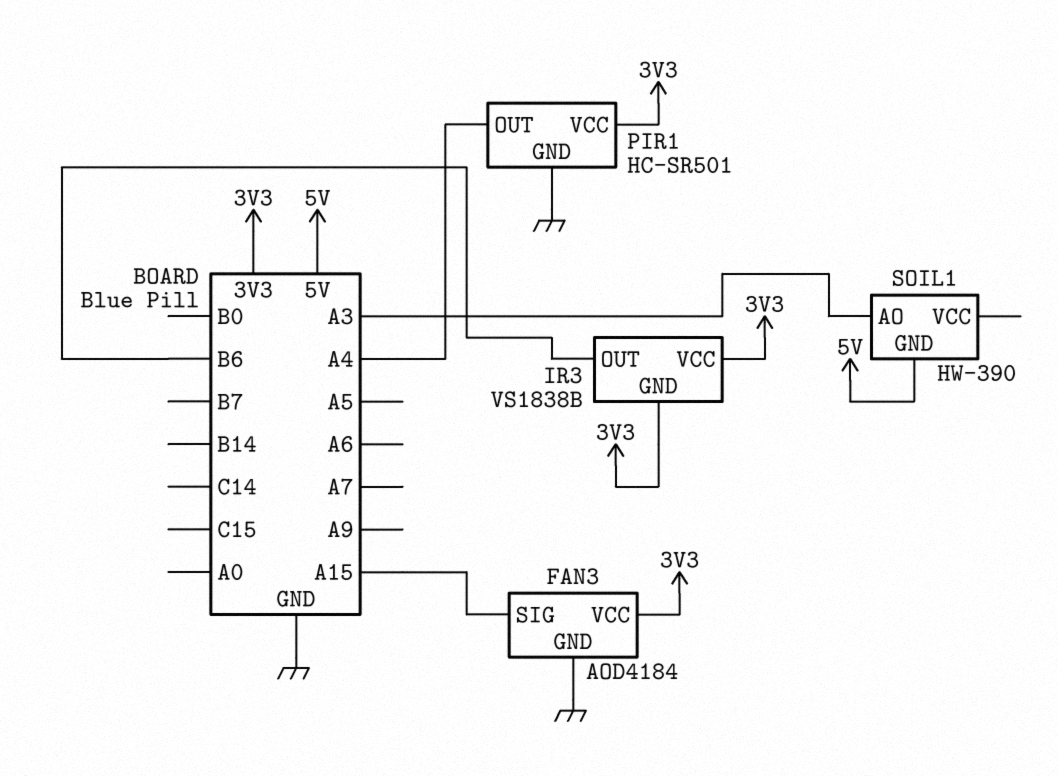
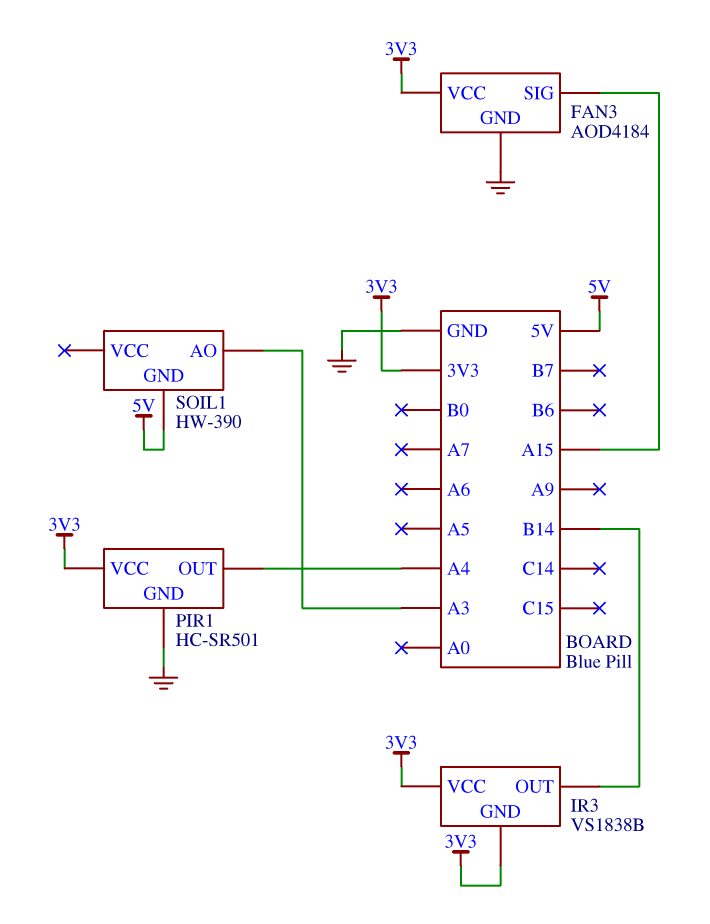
IR3 pin OUT: B6 -> B14

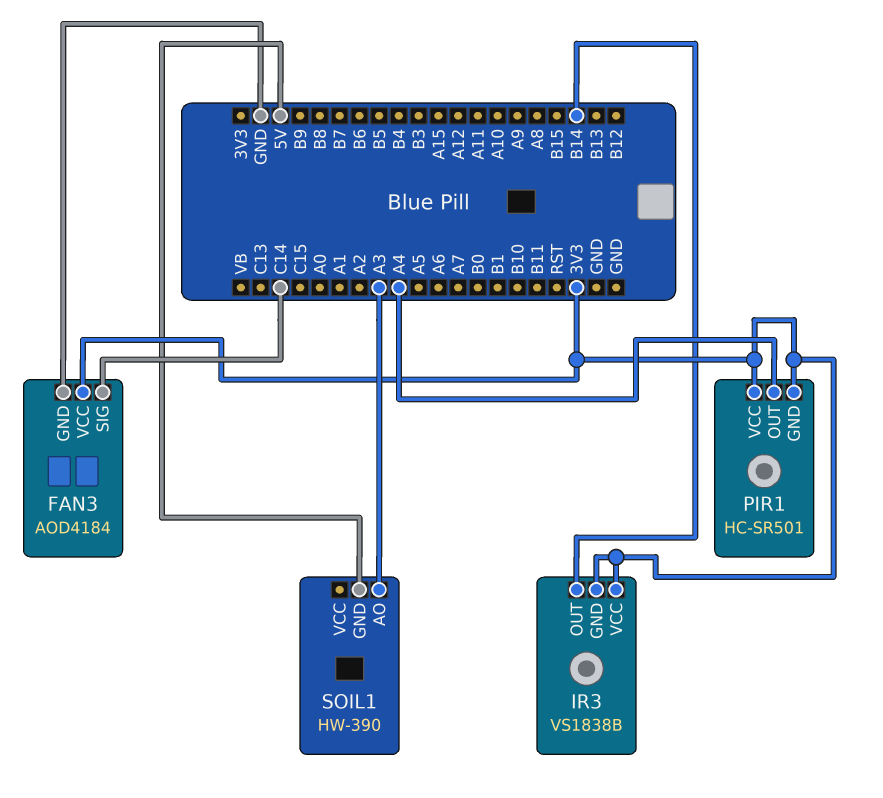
FAN3 pin SIG: A15 -> C14
PIR1 pin GND: GND -> 3V3

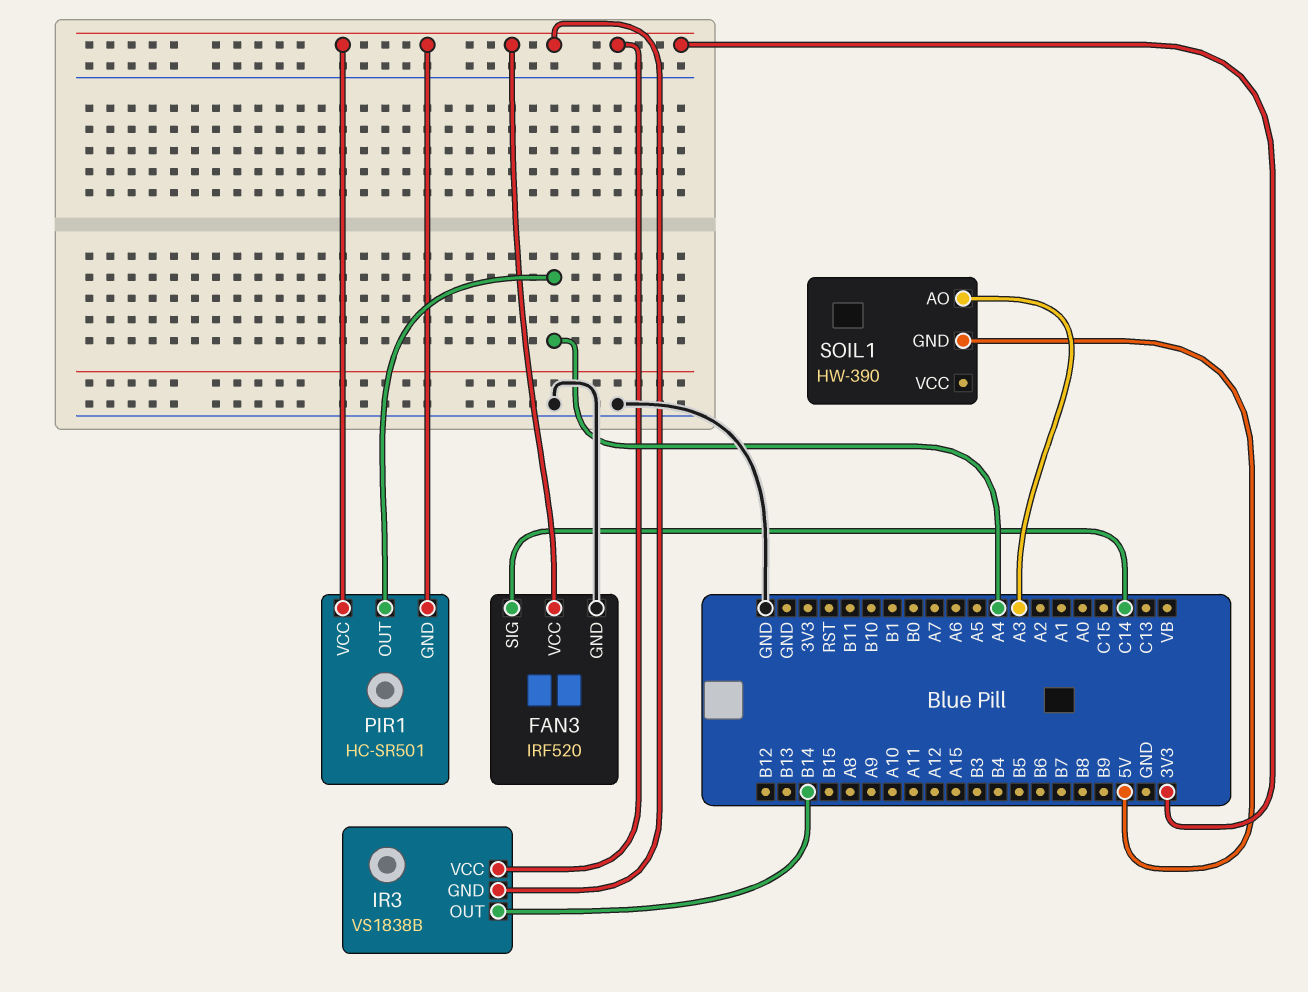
FAN3: AOD4184 -> IRF520

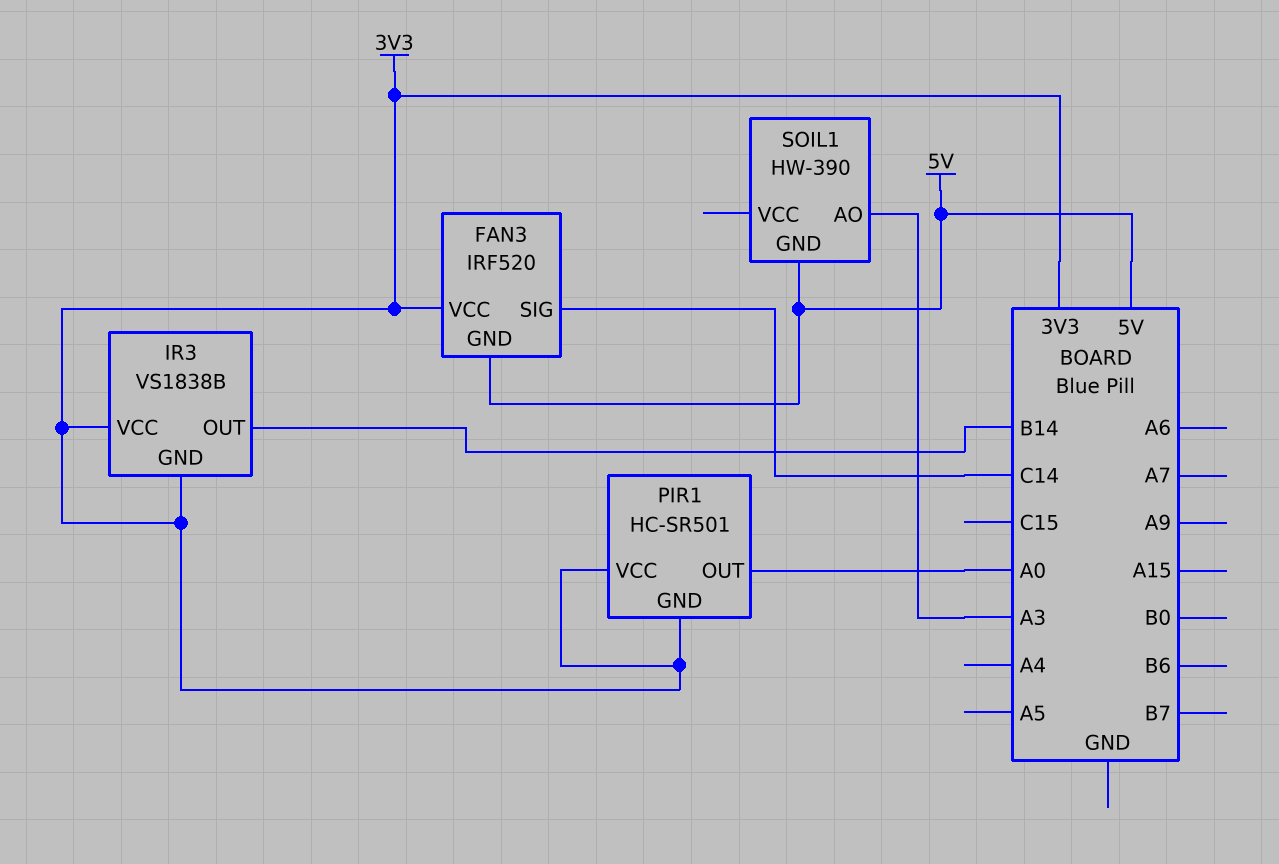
FAN3 pin GND: GND -> 5V
PIR1 pin OUT: A4 -> A0

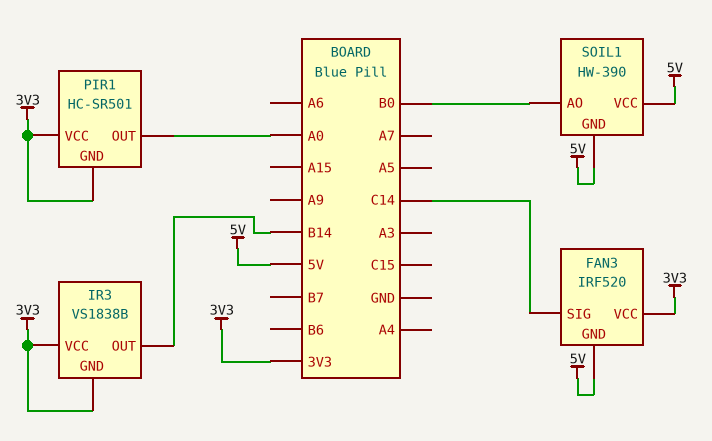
SOIL1 pin AO: A3 -> B0
SOIL1 pin VCC: none -> 5V

